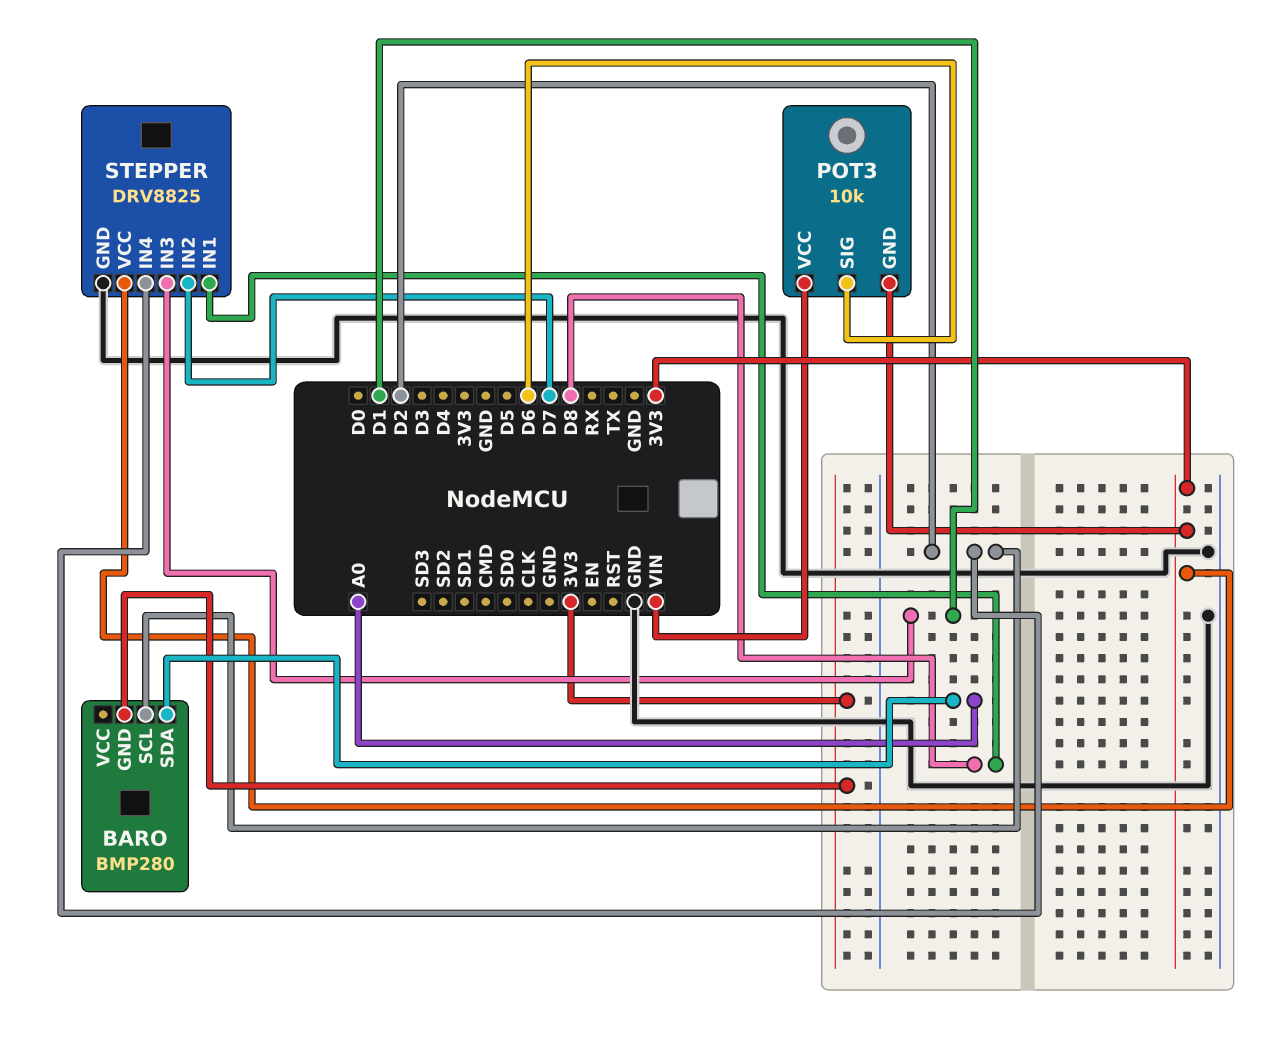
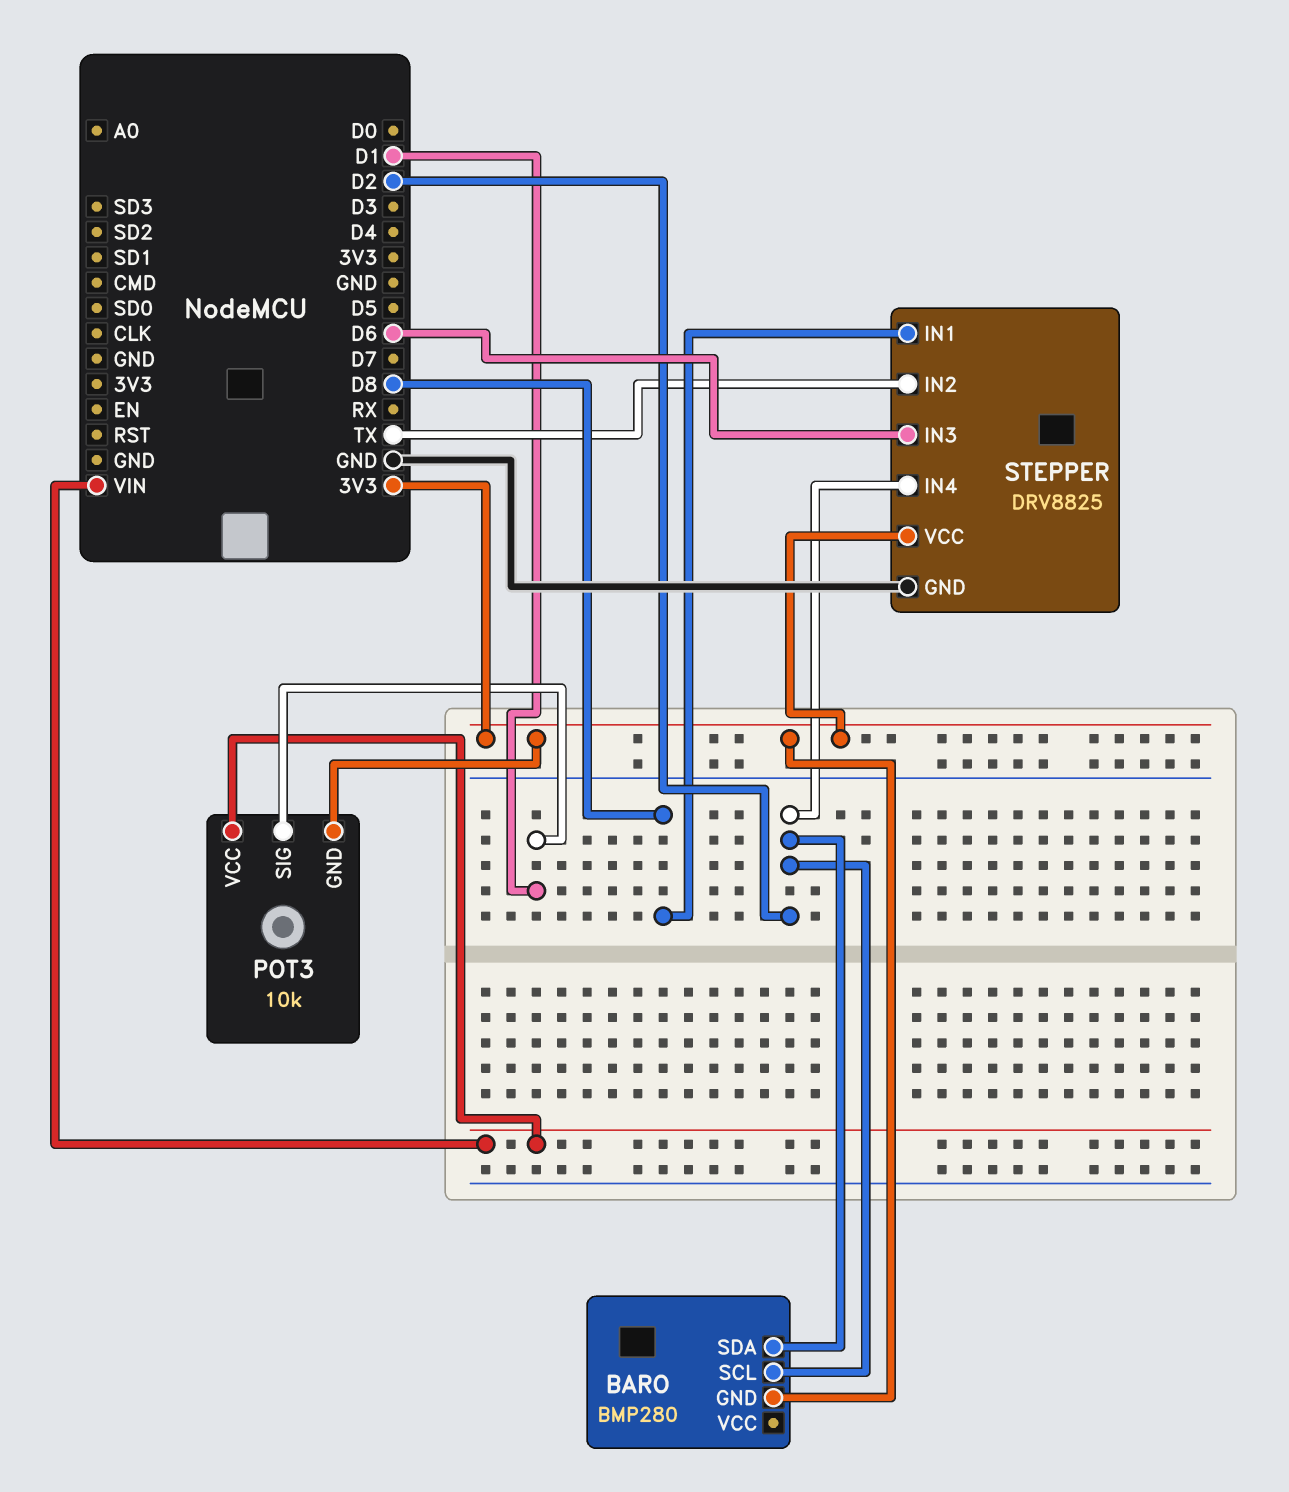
BARO pin SDA: A0 -> D2
POT3 pin SIG: D6 -> D1
STEPPER pin IN2: D7 -> TX
STEPPER pin IN3: D1 -> D6

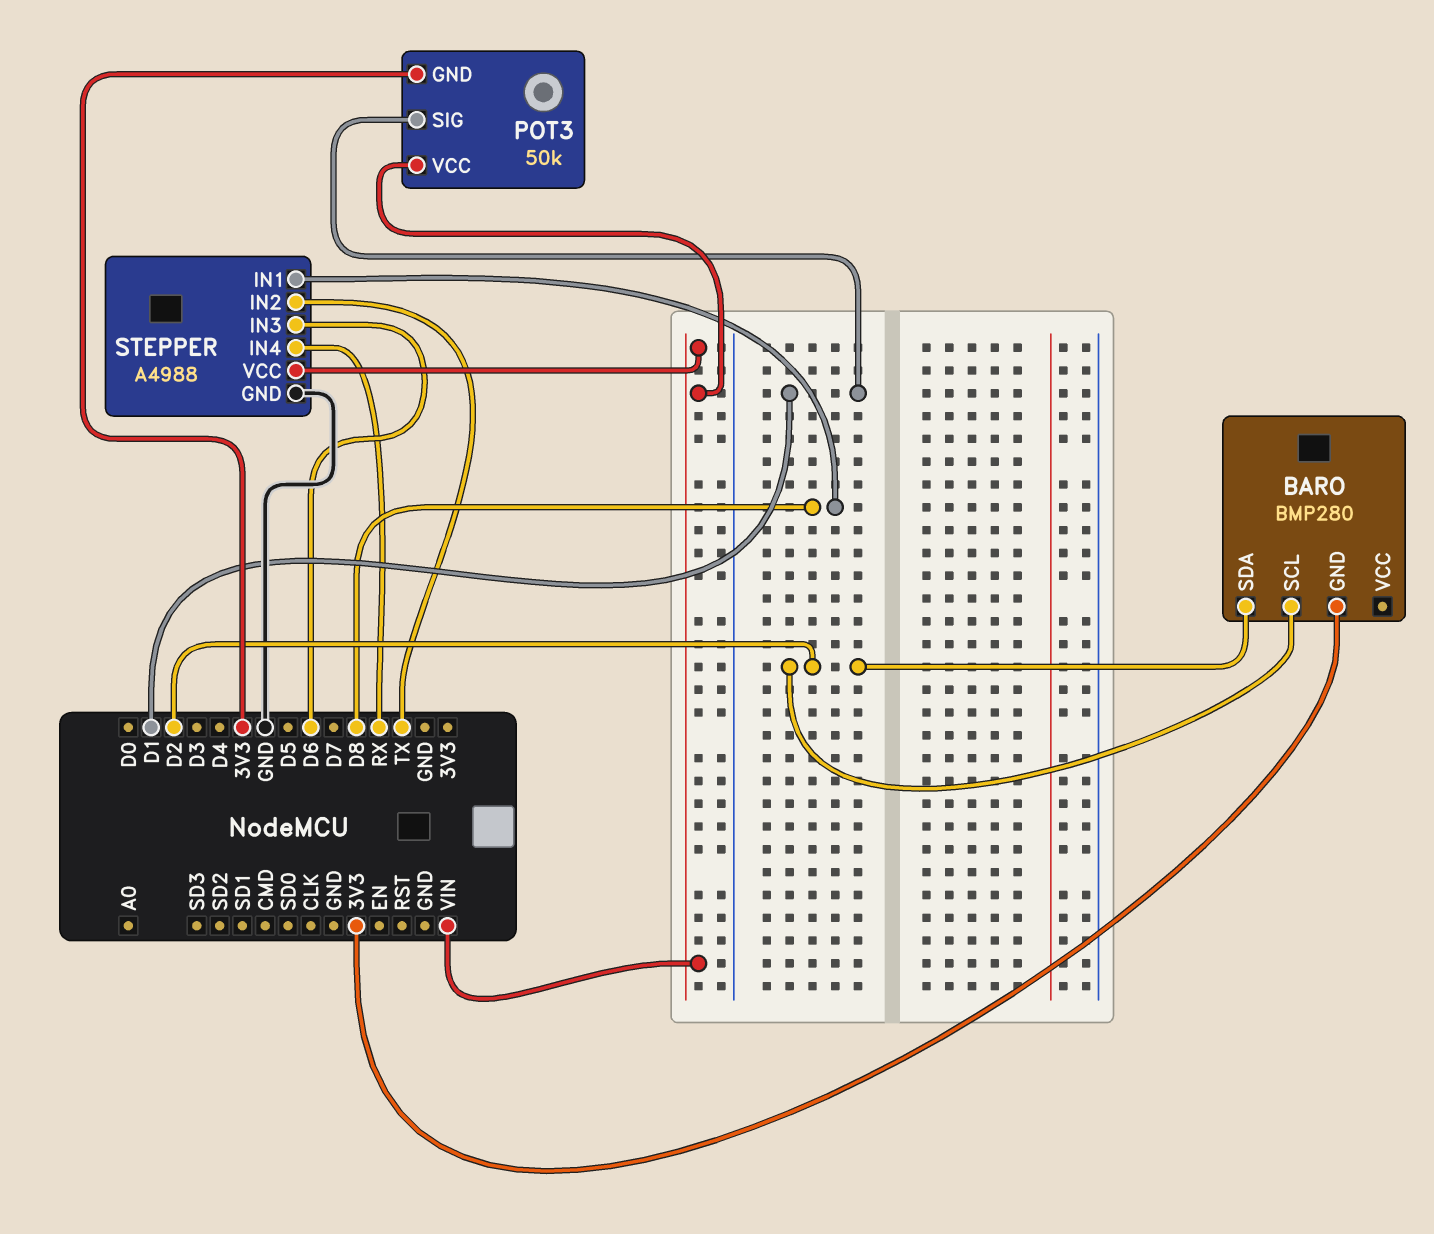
POT3: 10k -> 50k
STEPPER: DRV8825 -> A4988
STEPPER pin IN4: D2 -> RX
STEPPER pin VCC: 3V3 -> VIN

